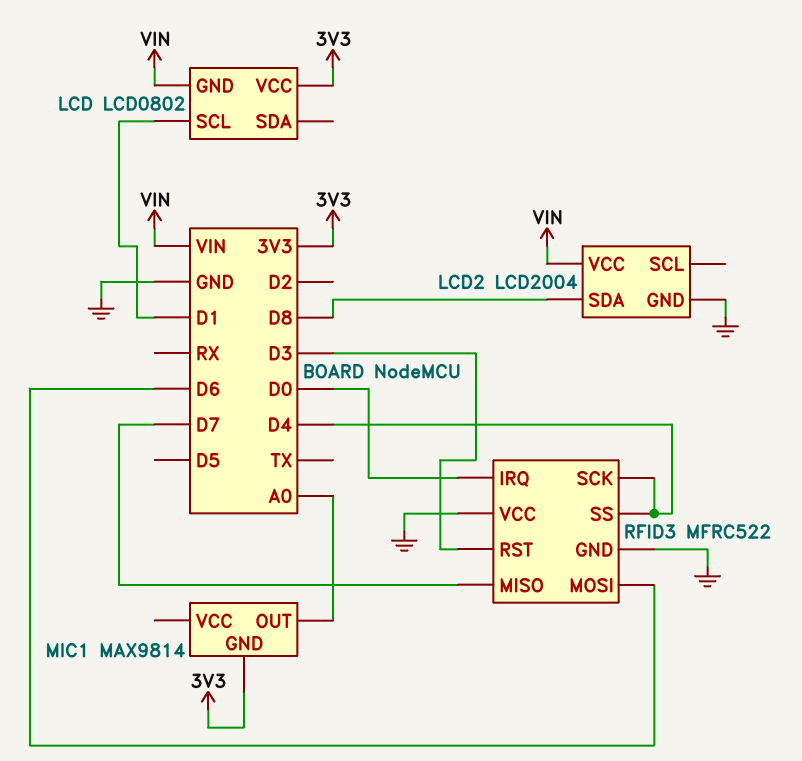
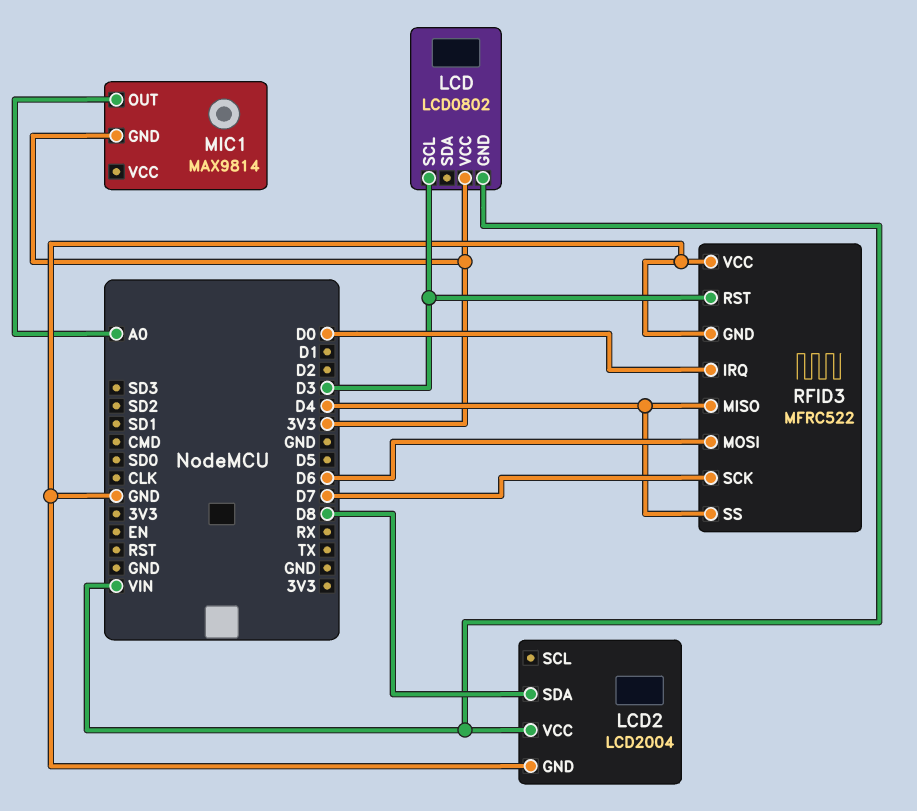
LCD pin SCL: D1 -> D3
RFID3 pin MISO: D7 -> D4
RFID3 pin SCK: D4 -> D7

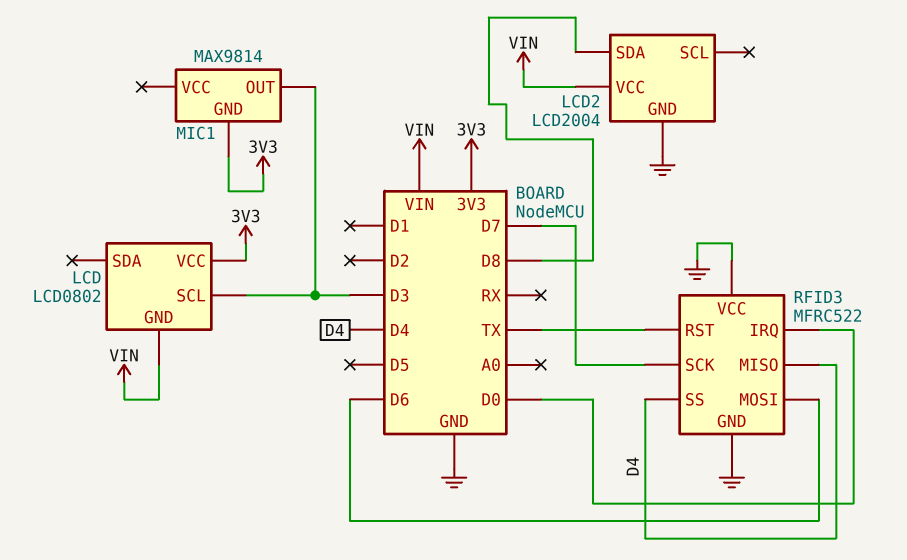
MIC1 pin OUT: A0 -> D3
RFID3 pin RST: D3 -> TX

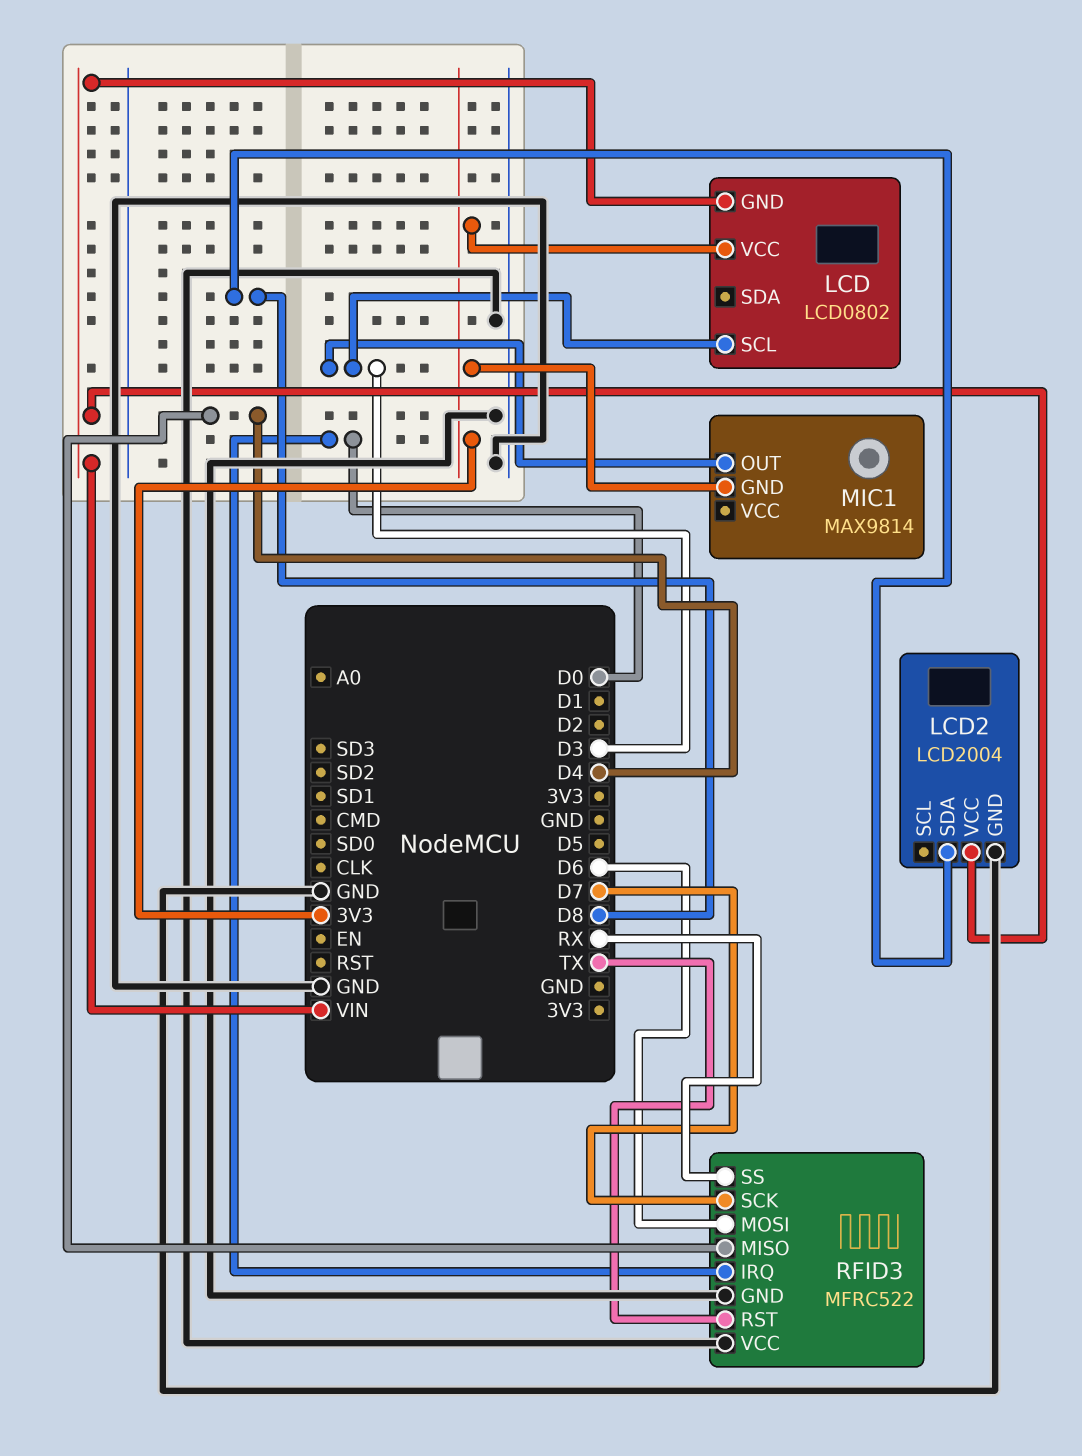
RFID3 pin SS: D4 -> RX

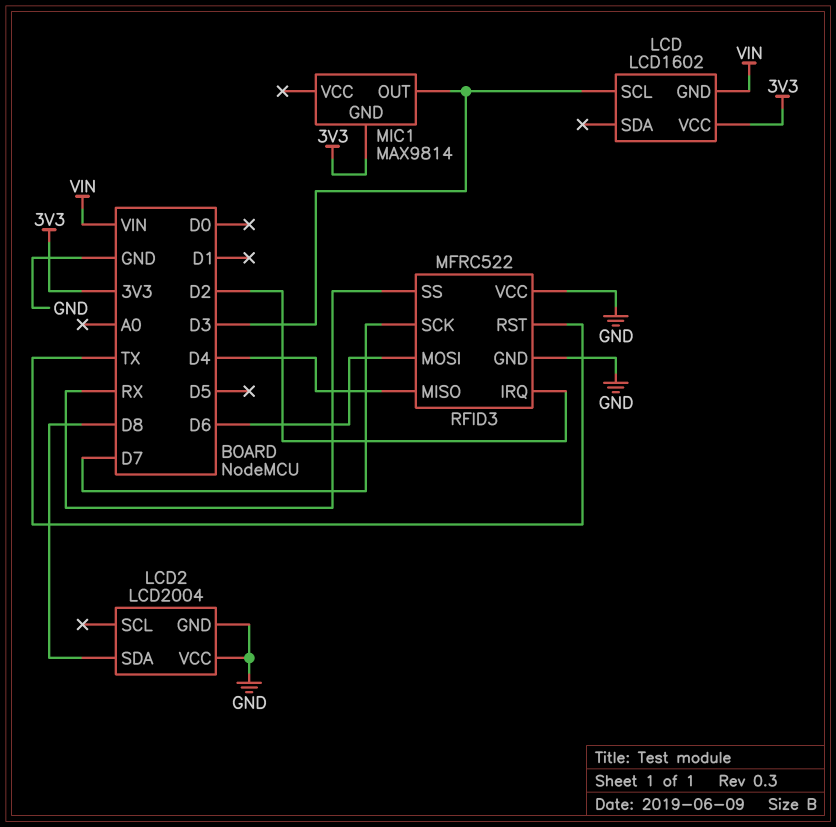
LCD: LCD0802 -> LCD1602
LCD2 pin VCC: VIN -> GND
RFID3 pin IRQ: D0 -> D2

